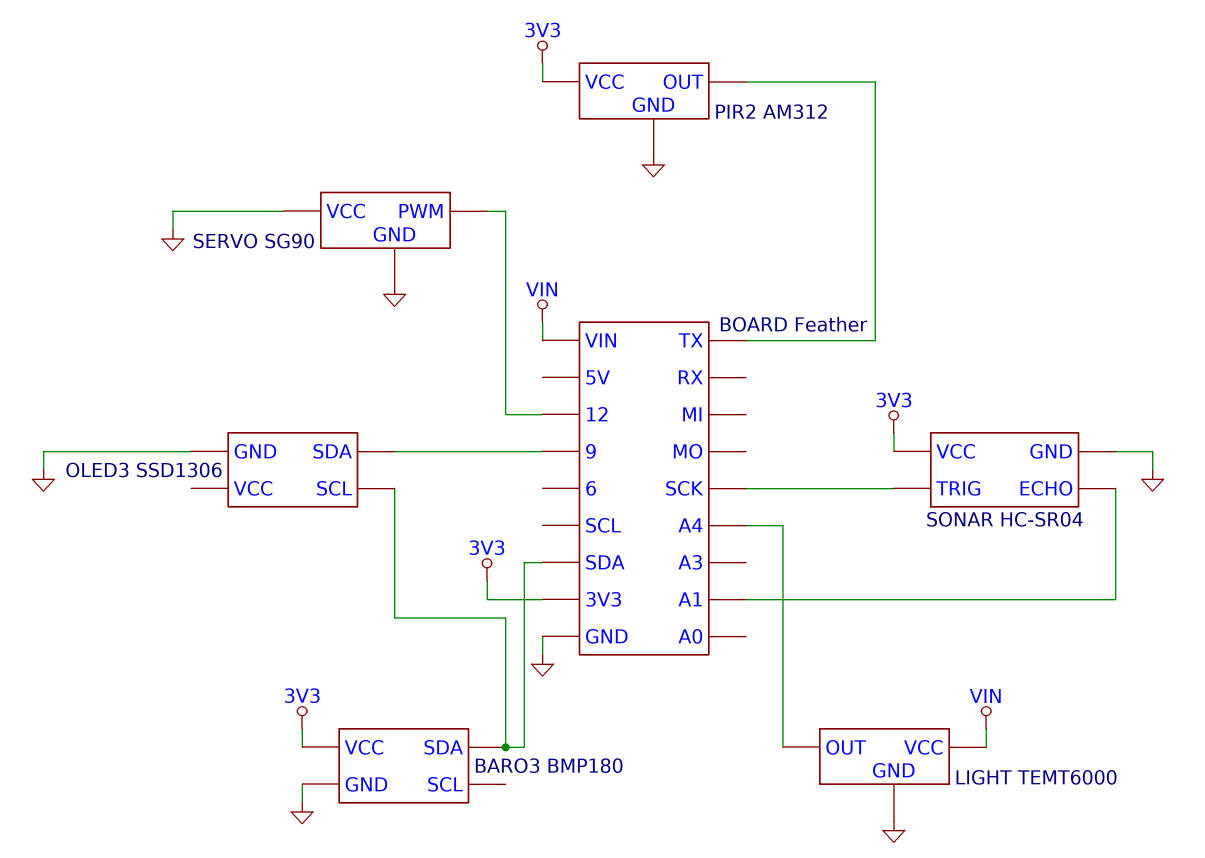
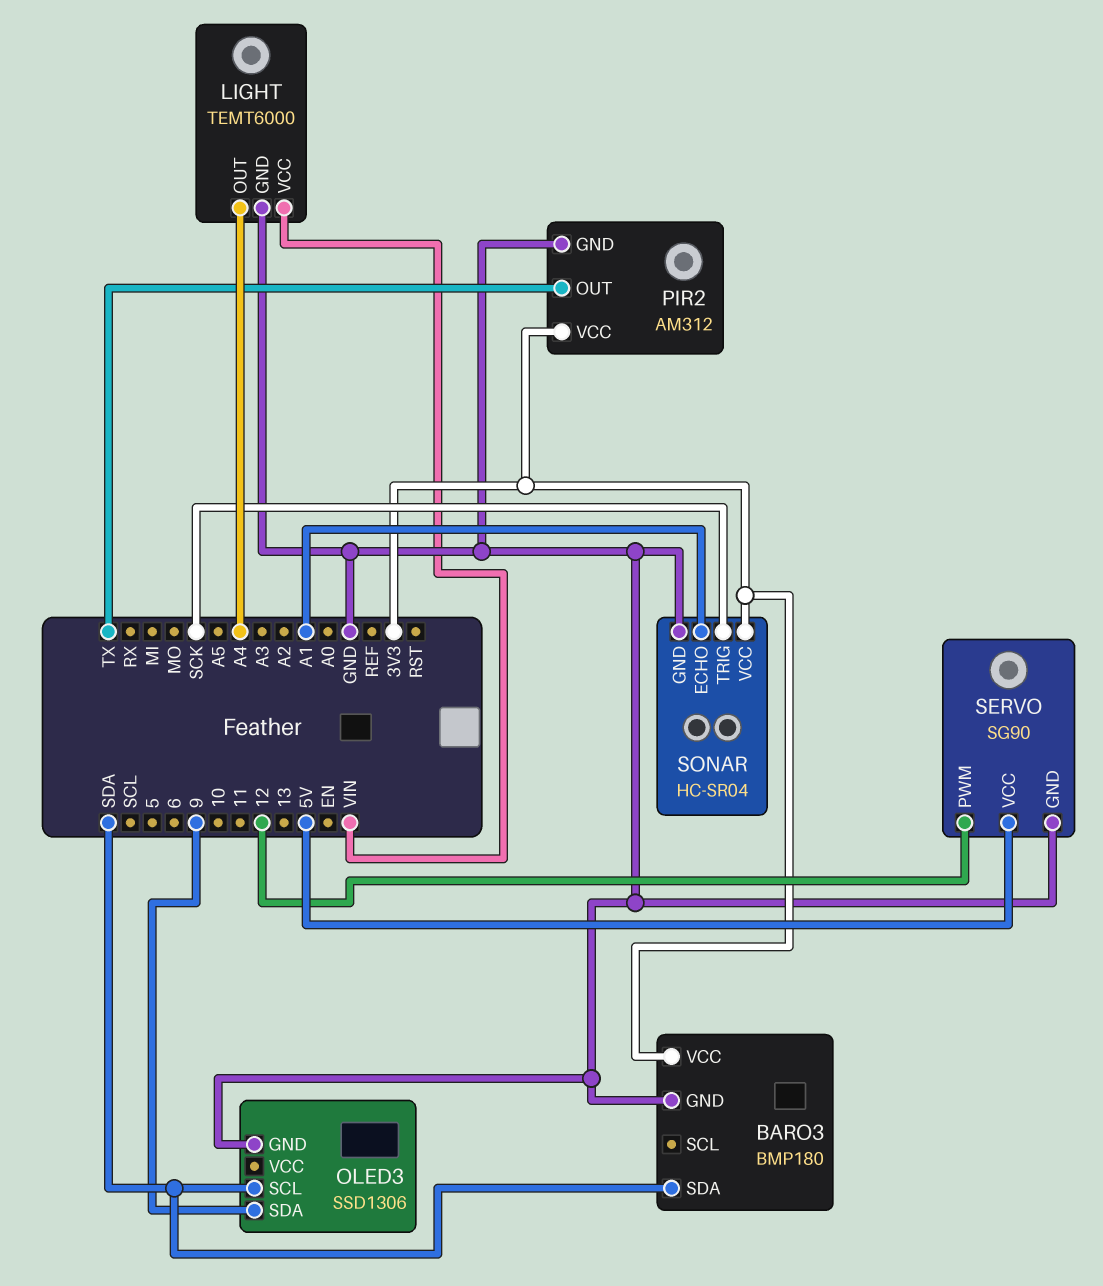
SERVO pin VCC: GND -> 5V

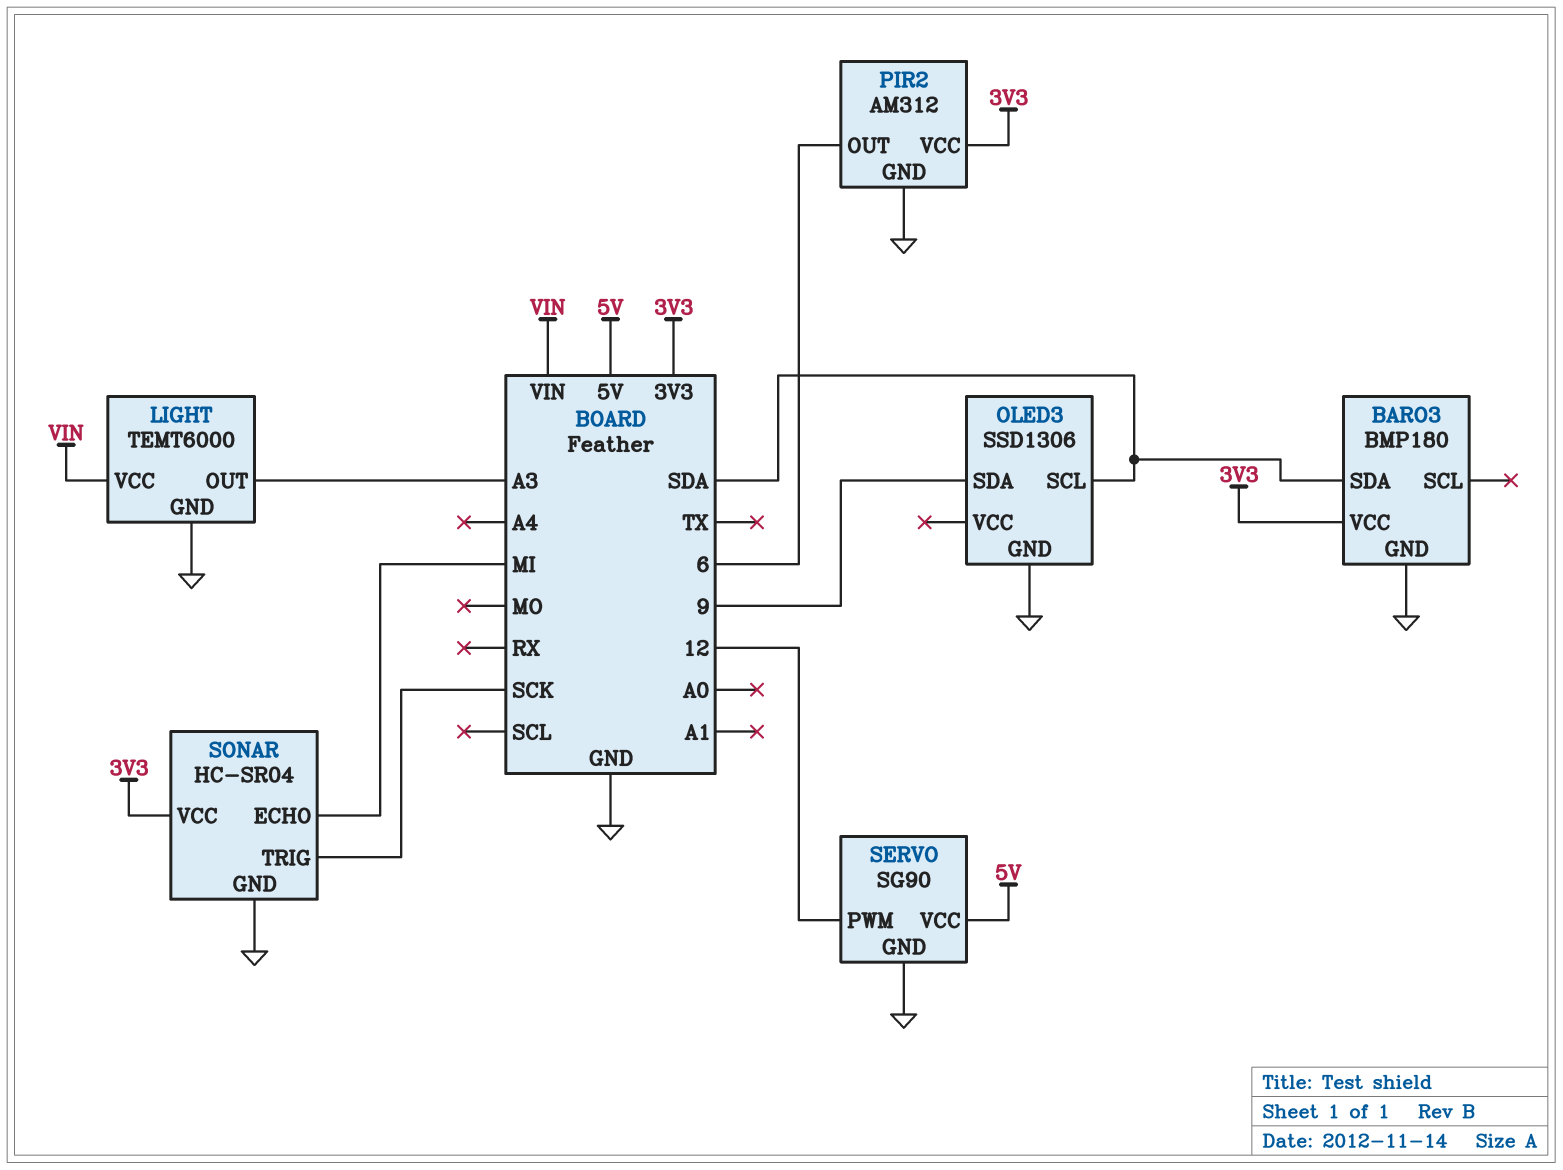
LIGHT pin OUT: A4 -> A3
PIR2 pin OUT: TX -> 6
SONAR pin ECHO: A1 -> MI

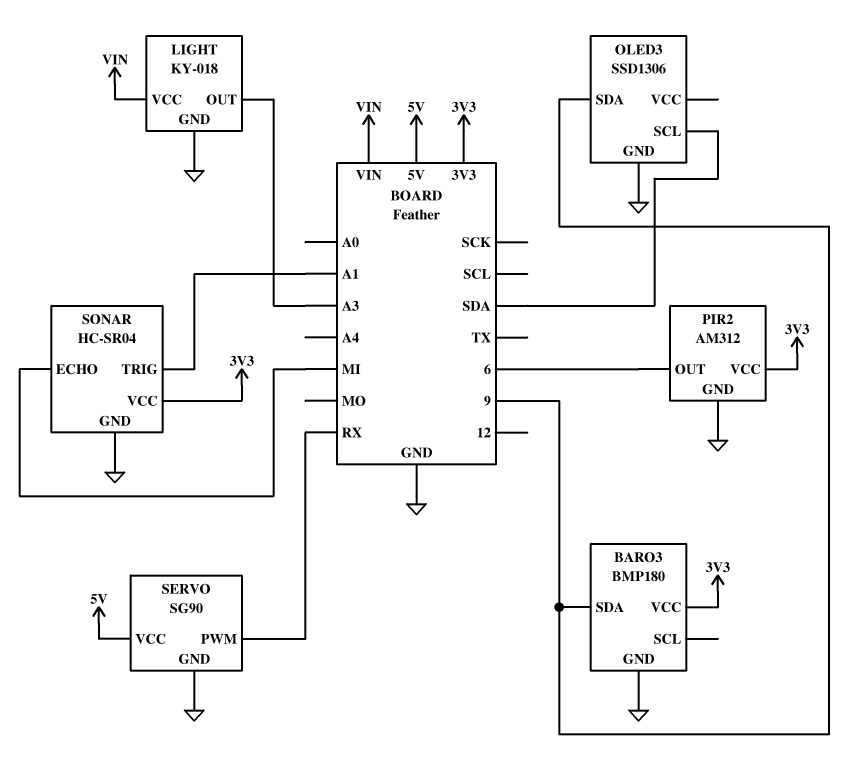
BARO3 pin SDA: SDA -> 9
LIGHT: TEMT6000 -> KY-018
SERVO pin PWM: 12 -> RX
SONAR pin TRIG: SCK -> A1

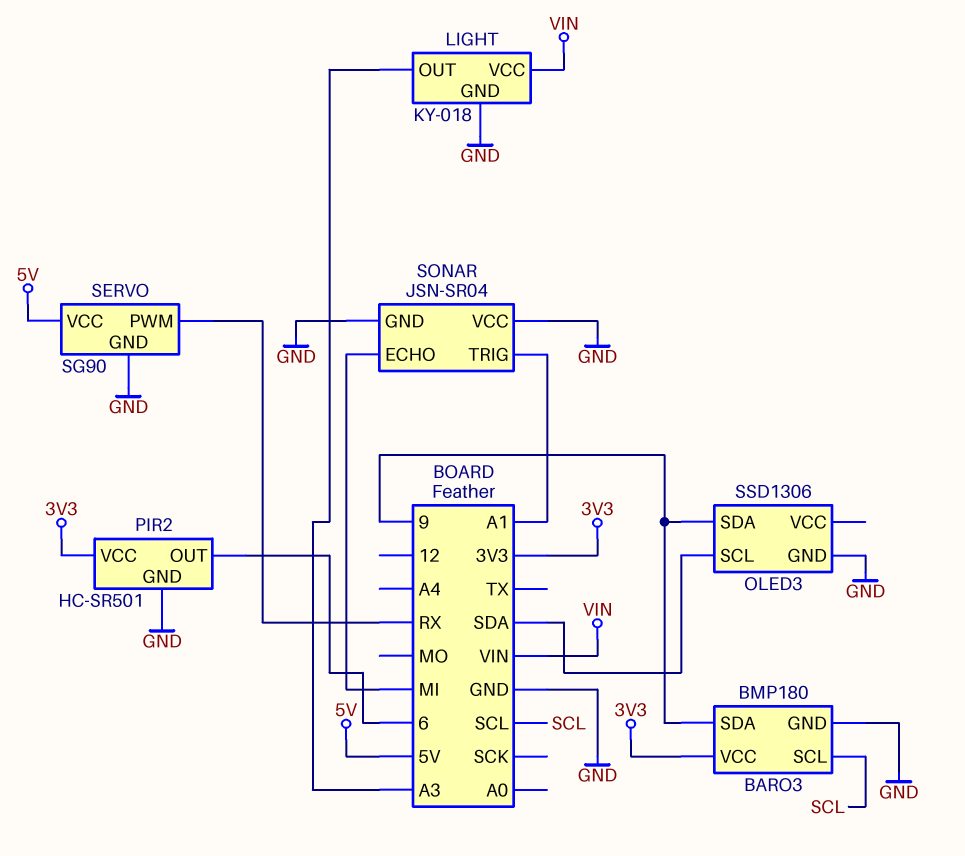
BARO3 pin SCL: none -> SCL
PIR2: AM312 -> HC-SR501
SONAR: HC-SR04 -> JSN-SR04
SONAR pin VCC: 3V3 -> GND

